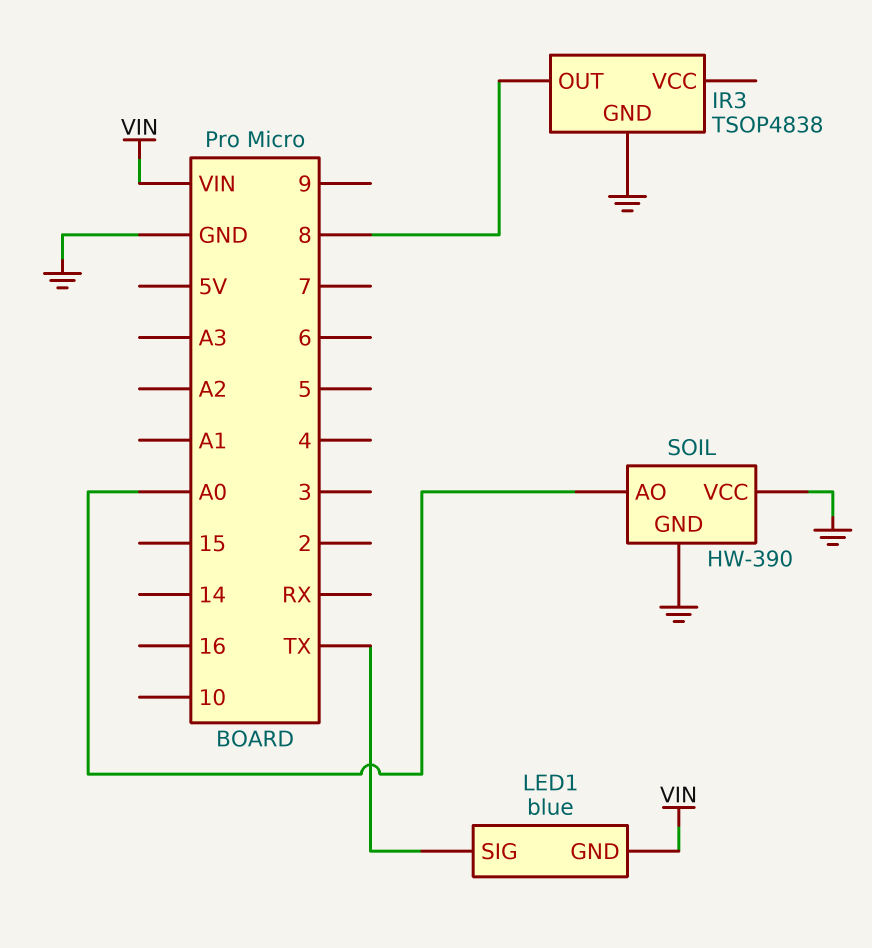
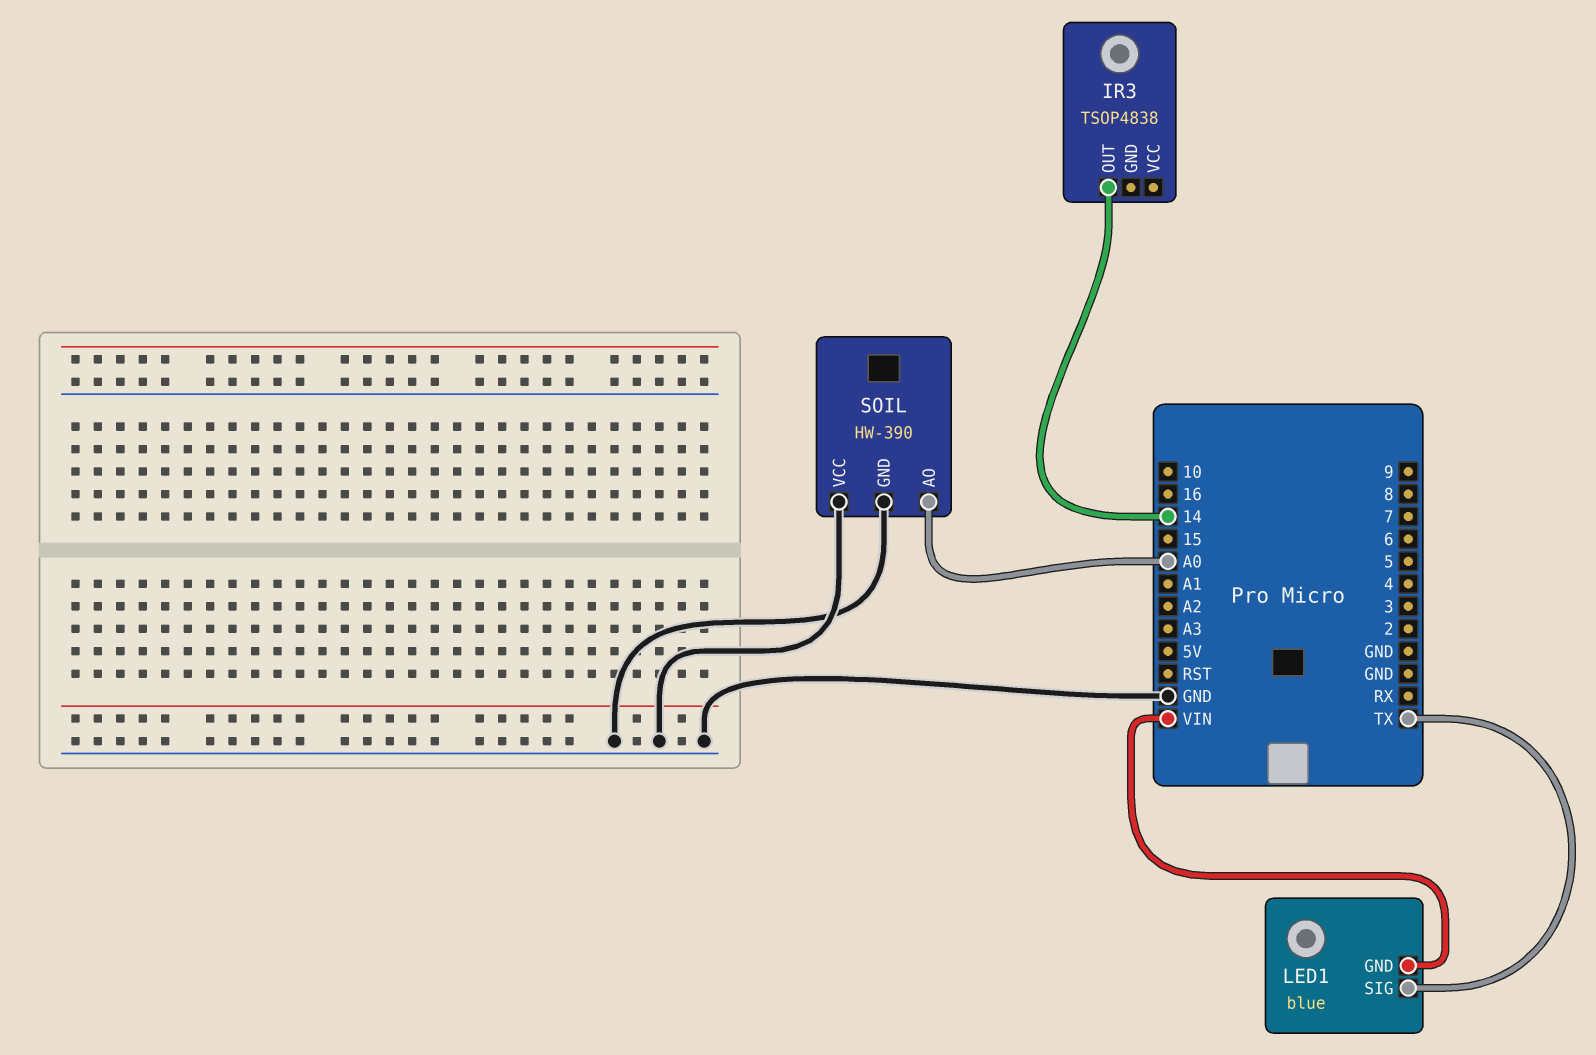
IR3 pin GND: GND -> none
IR3 pin OUT: 8 -> 14

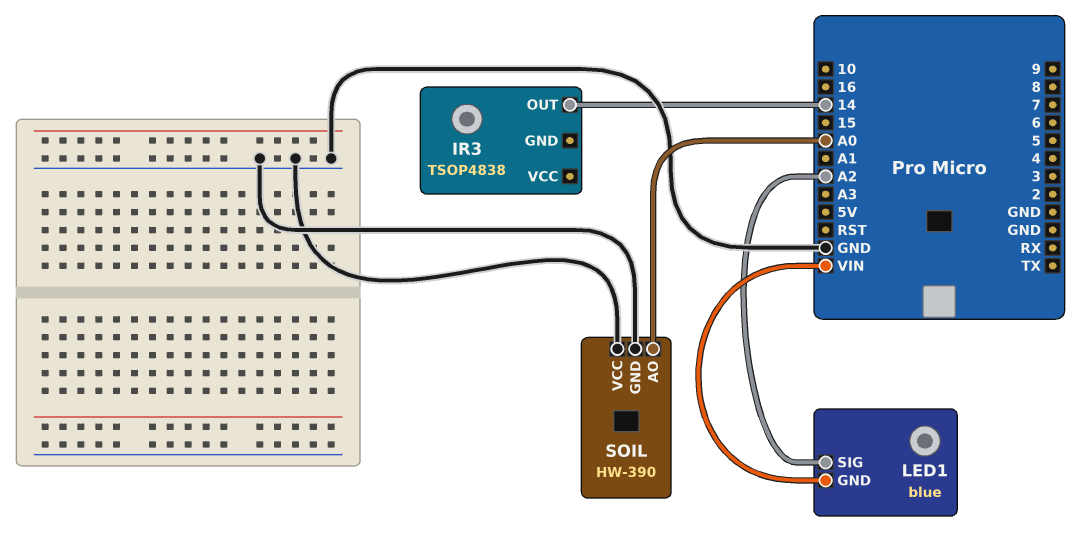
LED1 pin SIG: TX -> A2

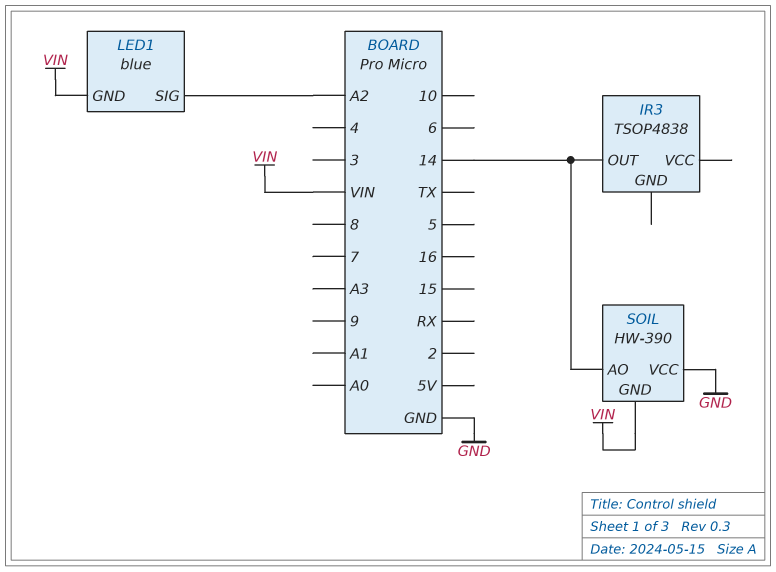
SOIL pin AO: A0 -> 14
SOIL pin GND: GND -> VIN

